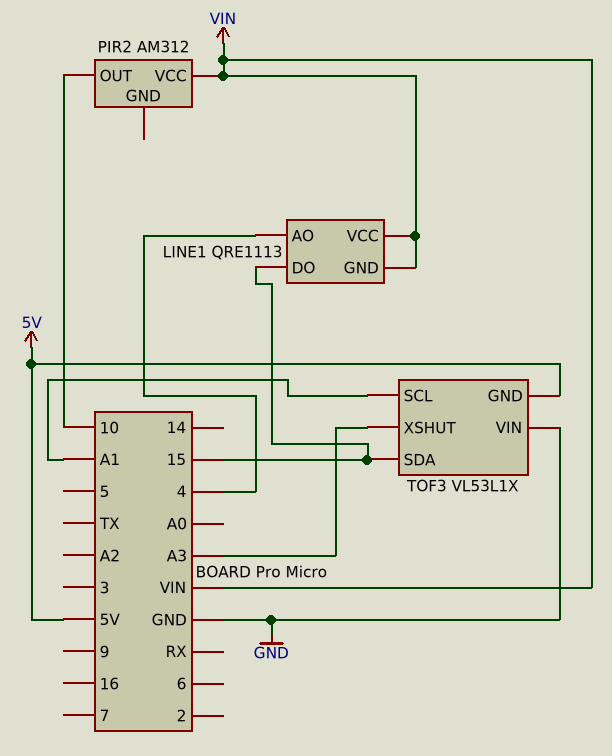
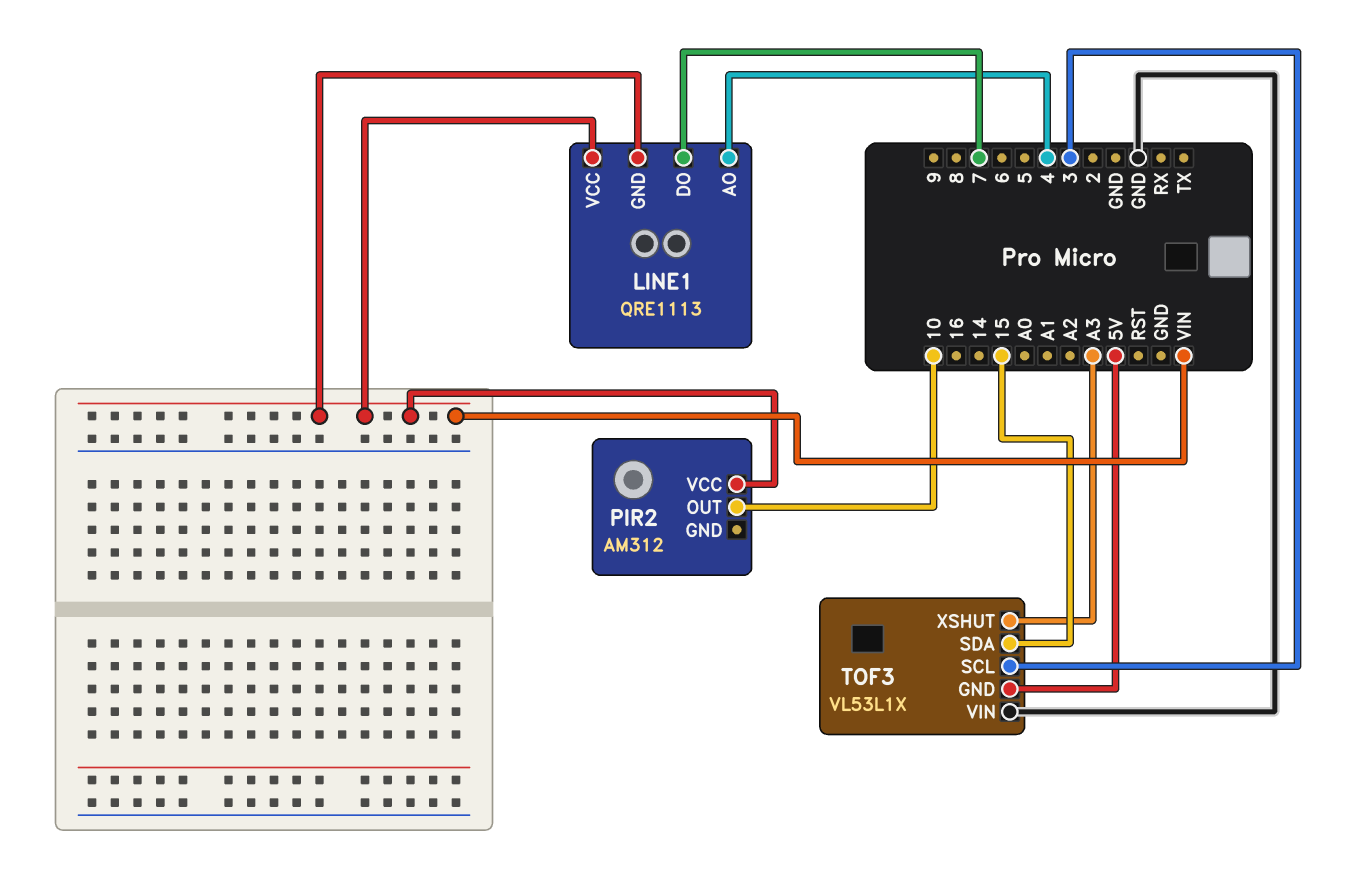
LINE1 pin DO: 15 -> 7
TOF3 pin SCL: A1 -> 3

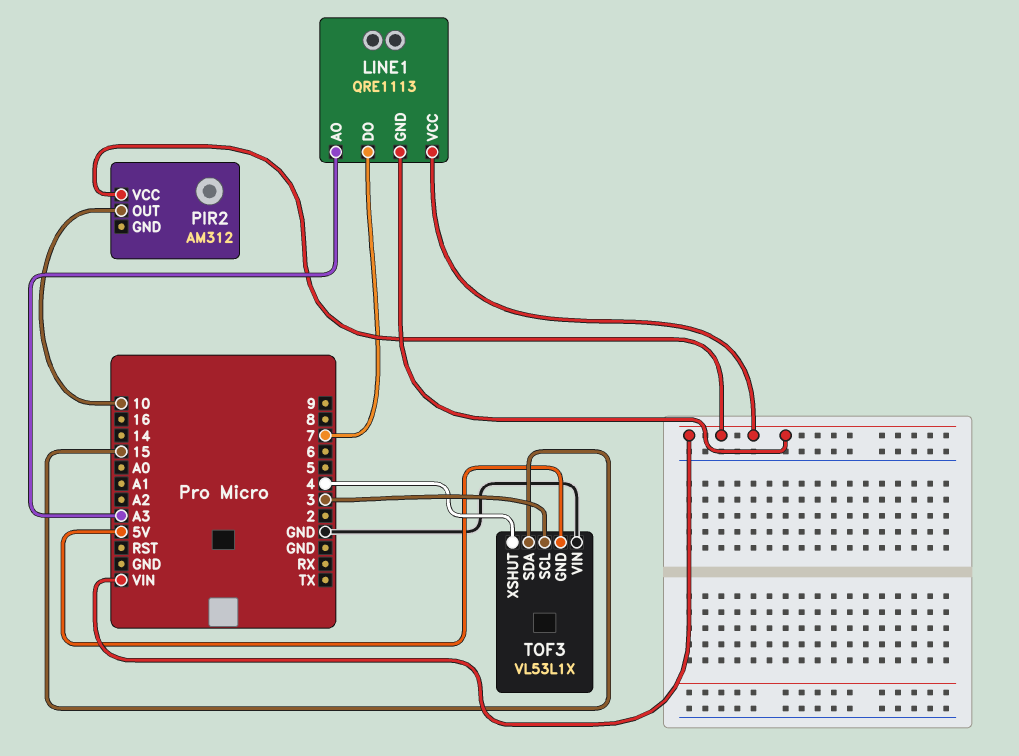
LINE1 pin AO: 4 -> A3
TOF3 pin XSHUT: A3 -> 4

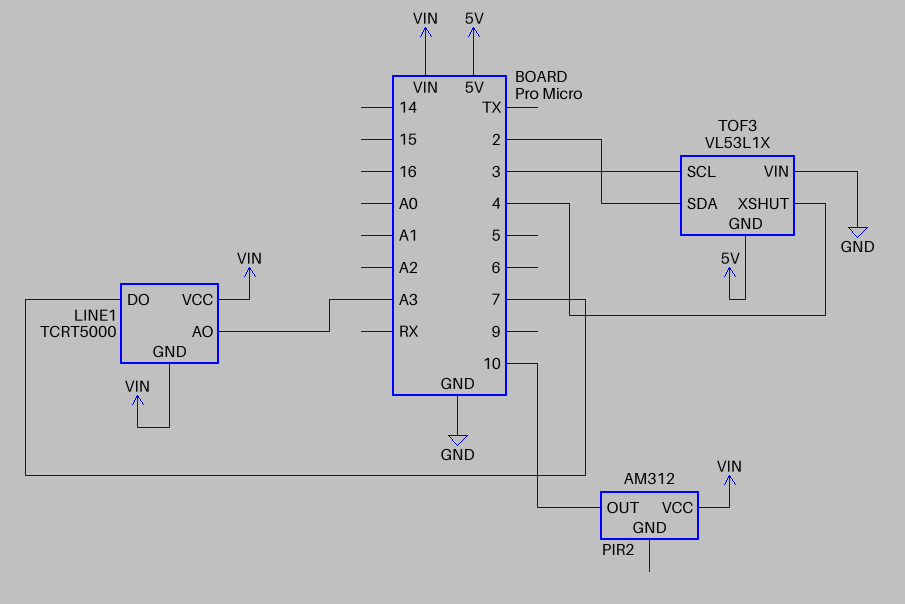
LINE1: QRE1113 -> TCRT5000
TOF3 pin SDA: 15 -> 2

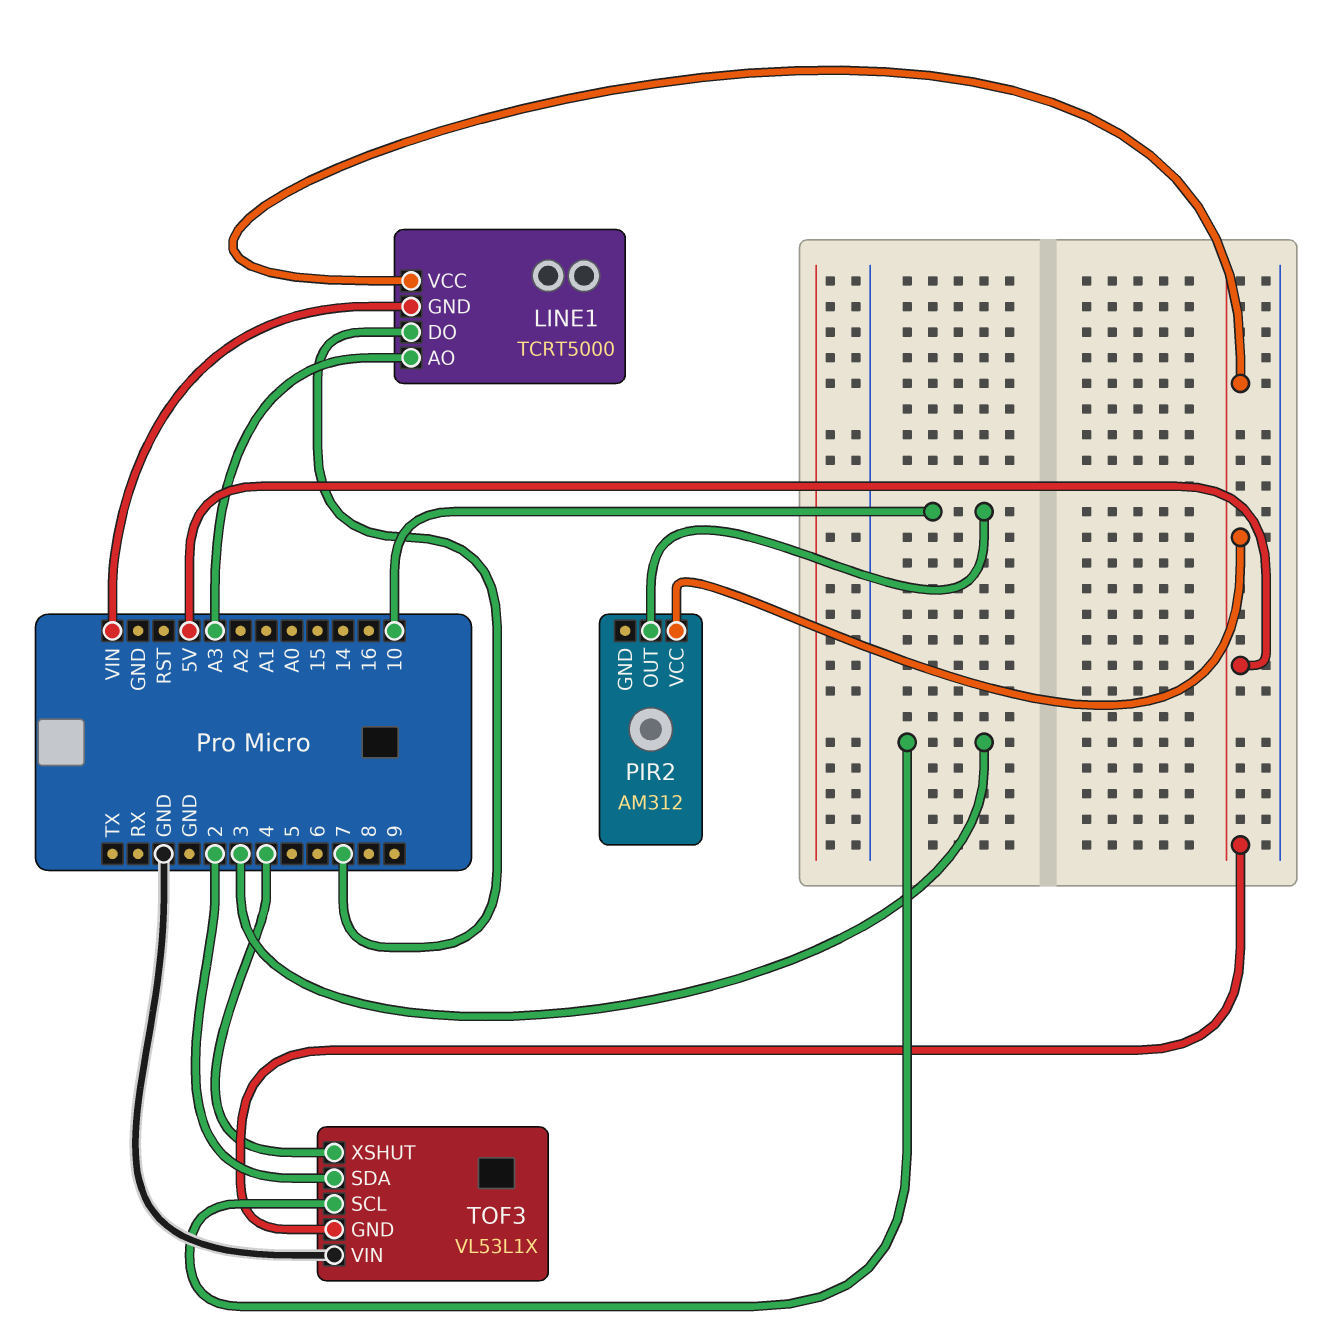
LINE1 pin VCC: VIN -> 5V
PIR2 pin VCC: VIN -> 5V

